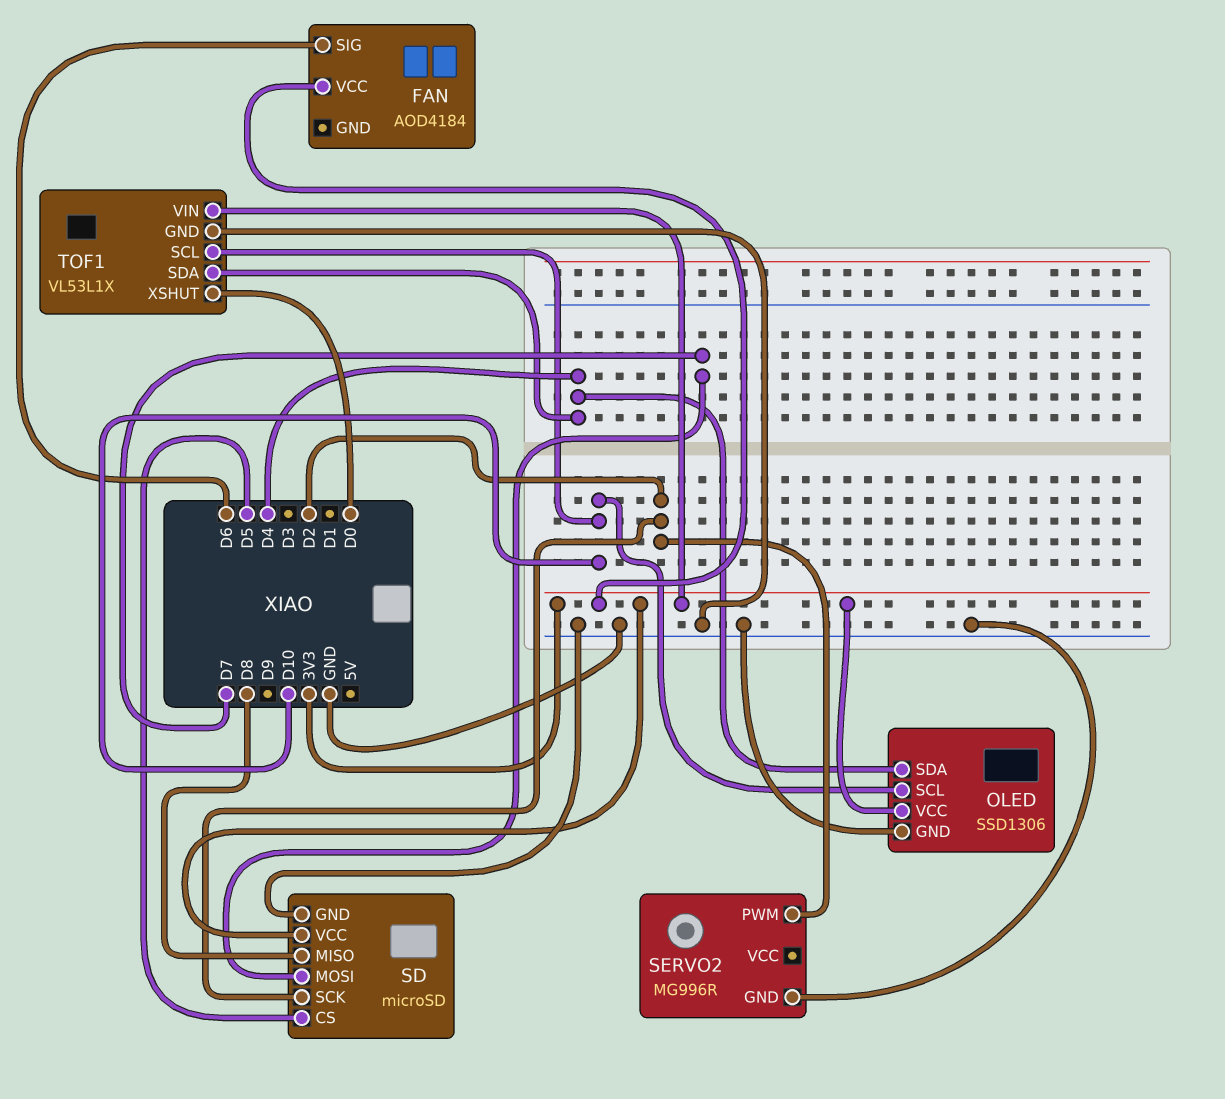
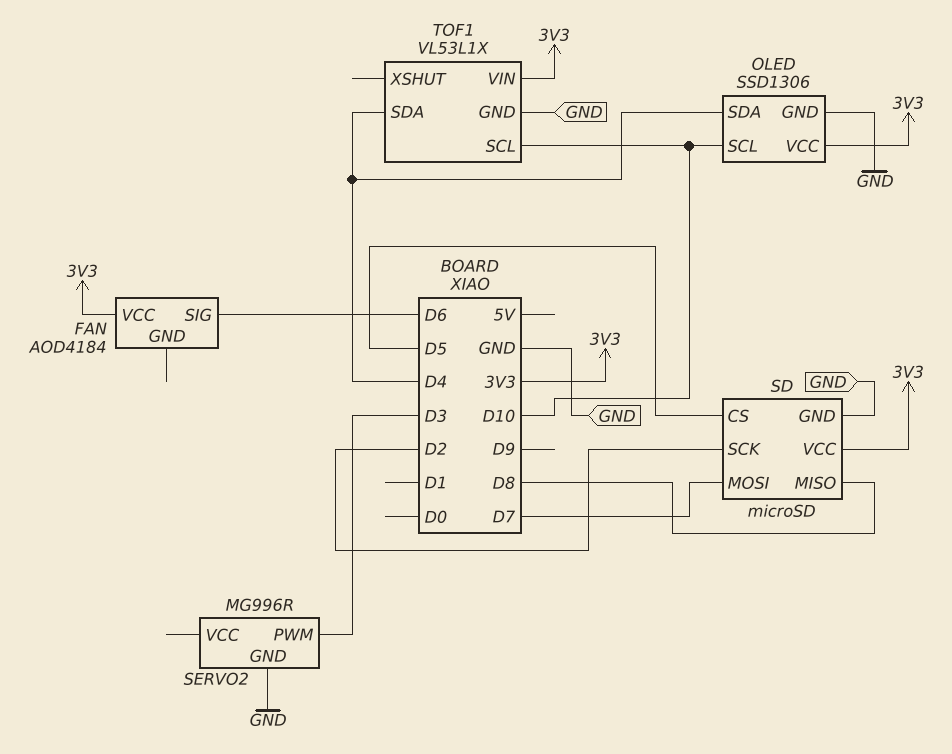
SERVO2 pin PWM: D2 -> D3
TOF1 pin XSHUT: D0 -> none

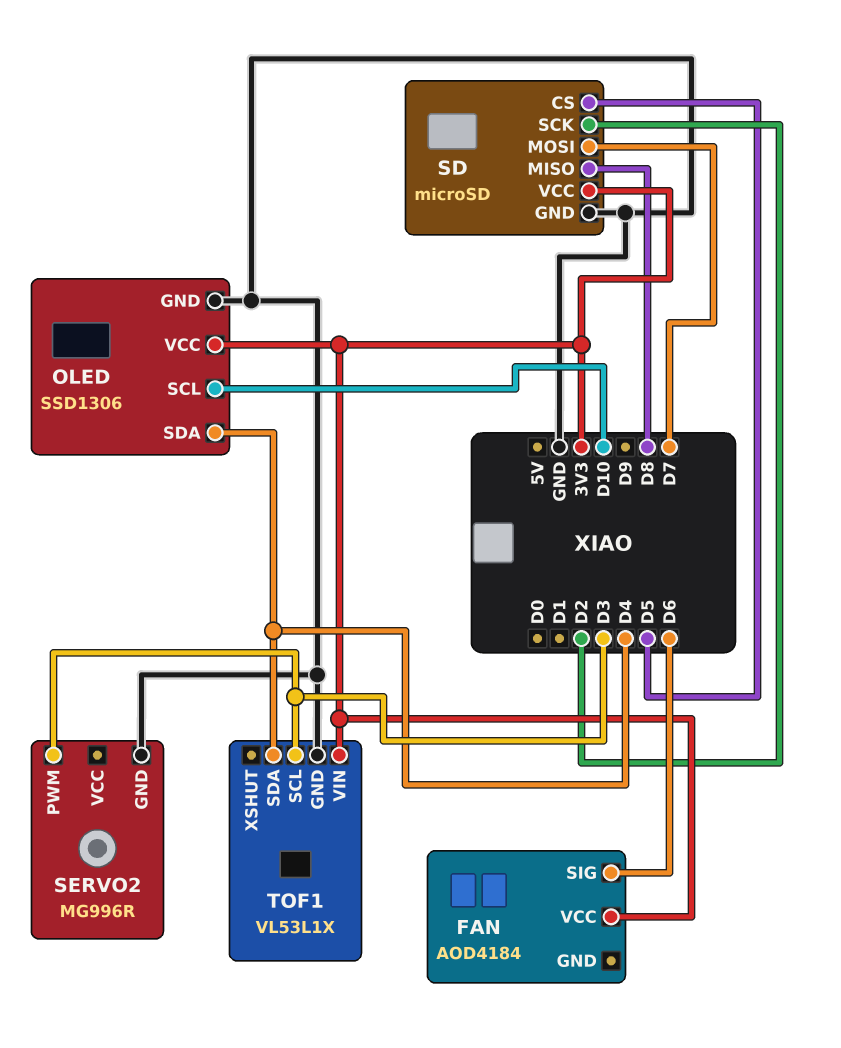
TOF1 pin SCL: D10 -> D3

